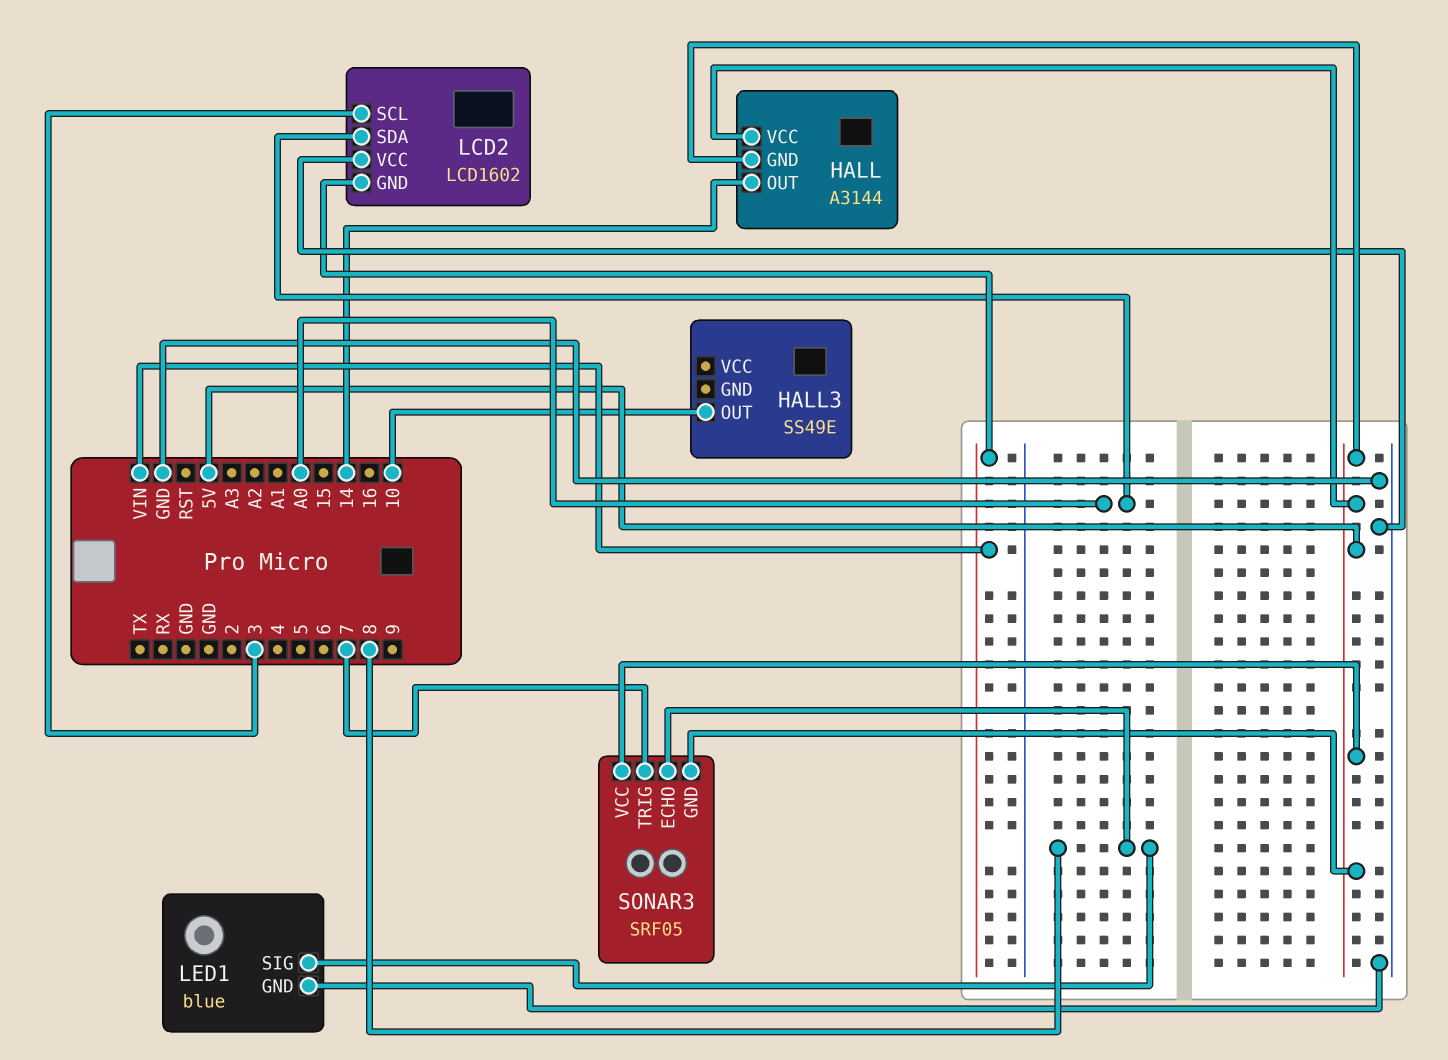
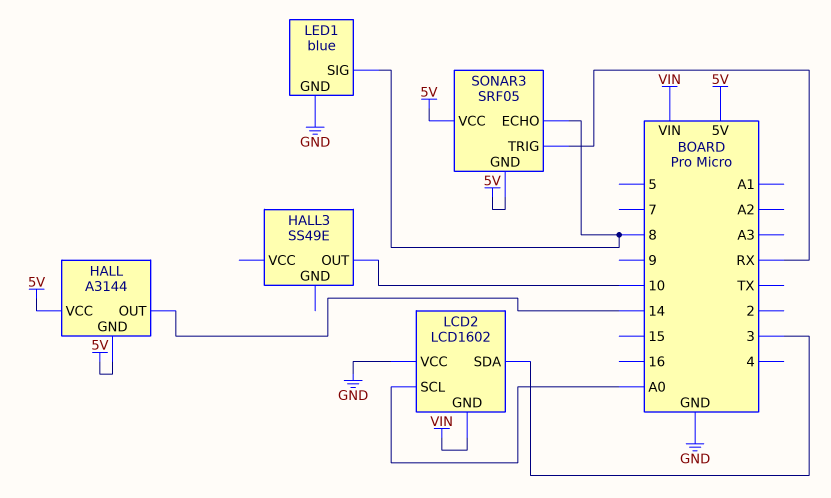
LCD2 pin SCL: 3 -> A0
LCD2 pin SDA: A0 -> 3
SONAR3 pin TRIG: 7 -> RX

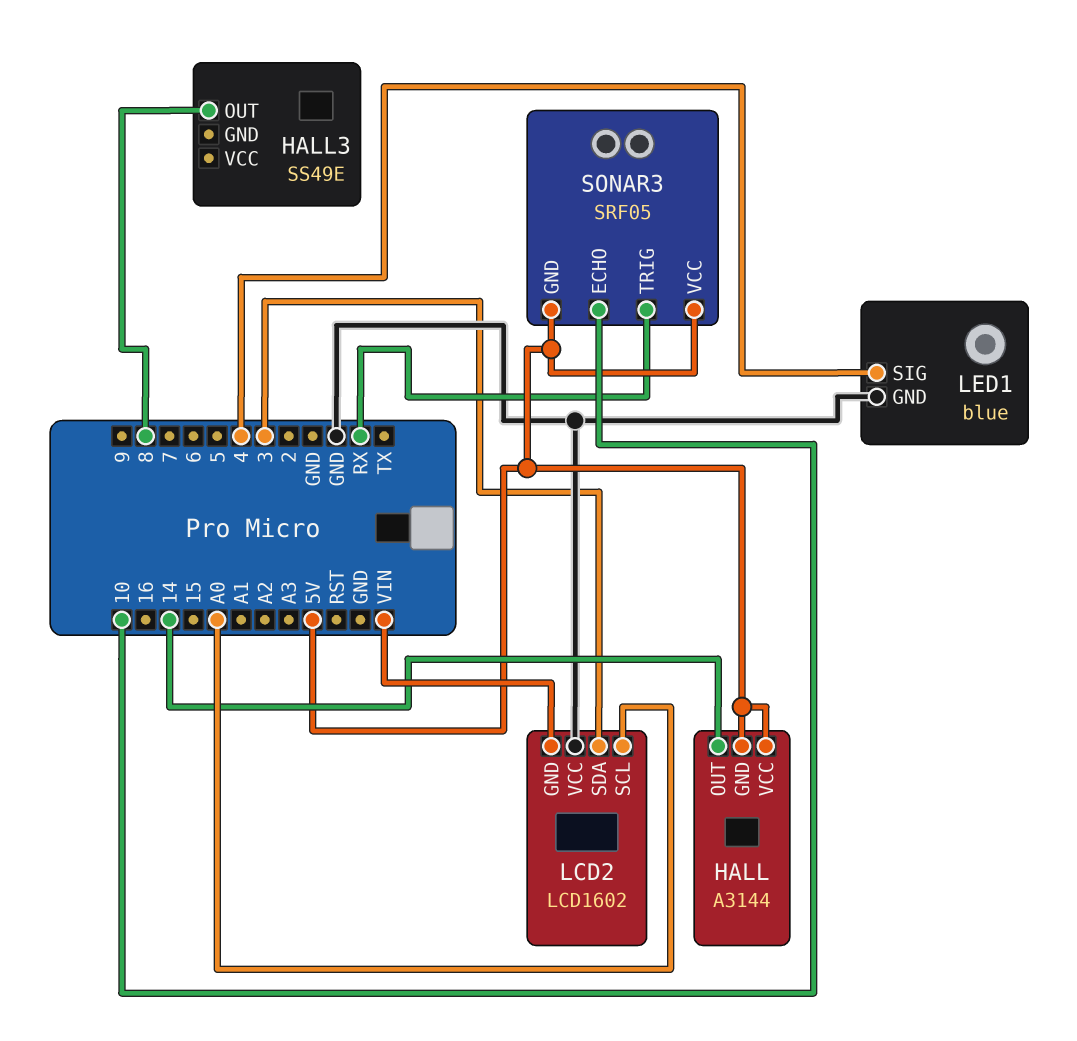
HALL3 pin OUT: 10 -> 8
LED1 pin SIG: 8 -> 4
SONAR3 pin ECHO: 8 -> 10

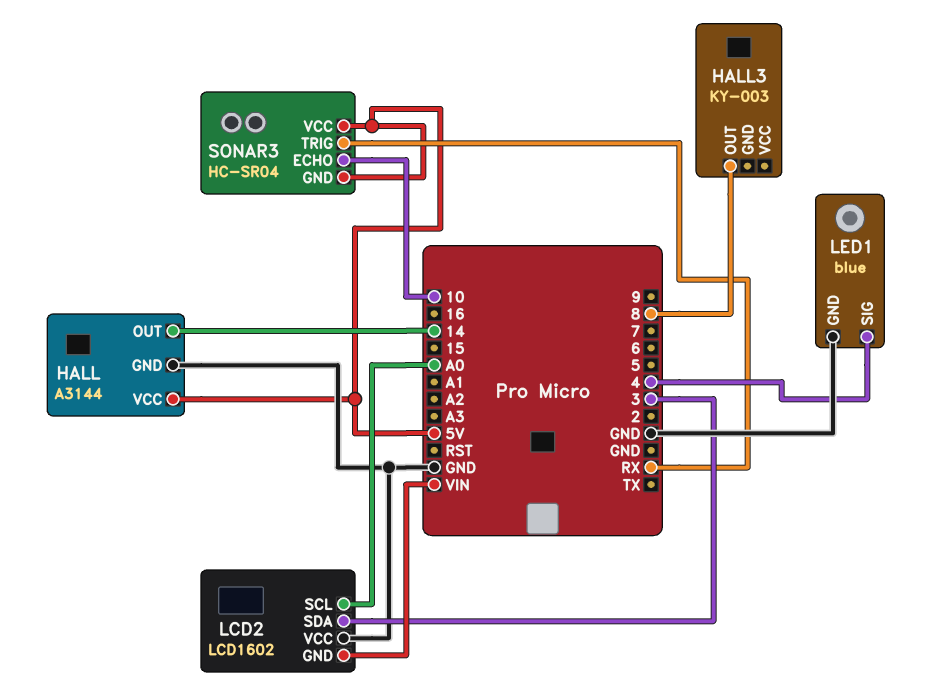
HALL pin GND: 5V -> GND
HALL3: SS49E -> KY-003
SONAR3: SRF05 -> HC-SR04

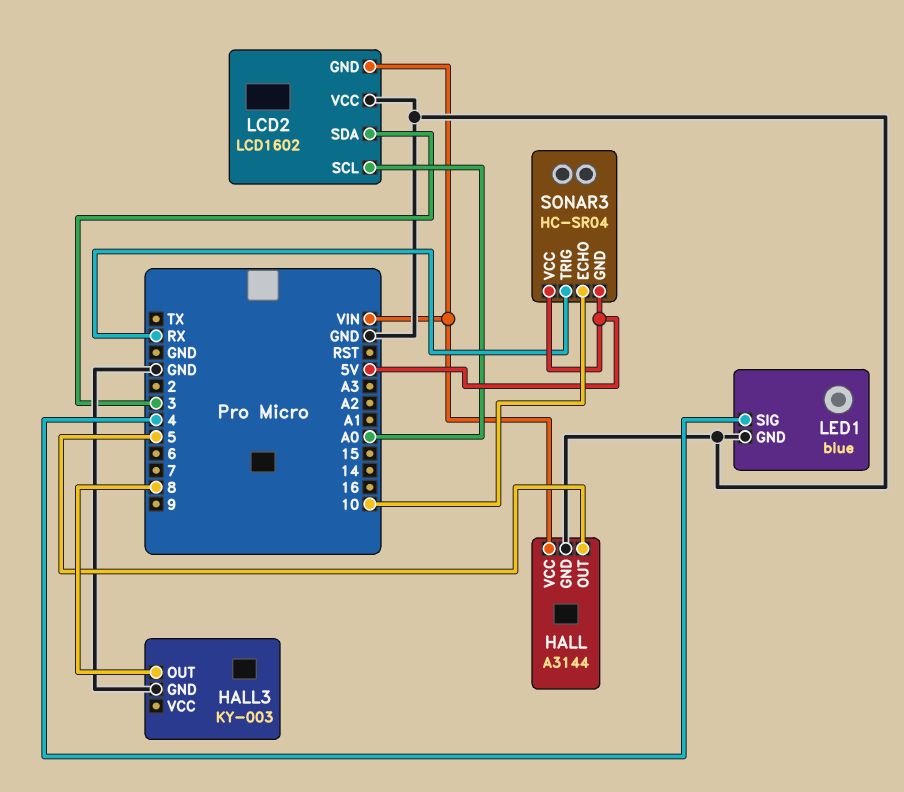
HALL pin OUT: 14 -> 5
HALL pin VCC: 5V -> VIN
HALL3 pin GND: none -> GND

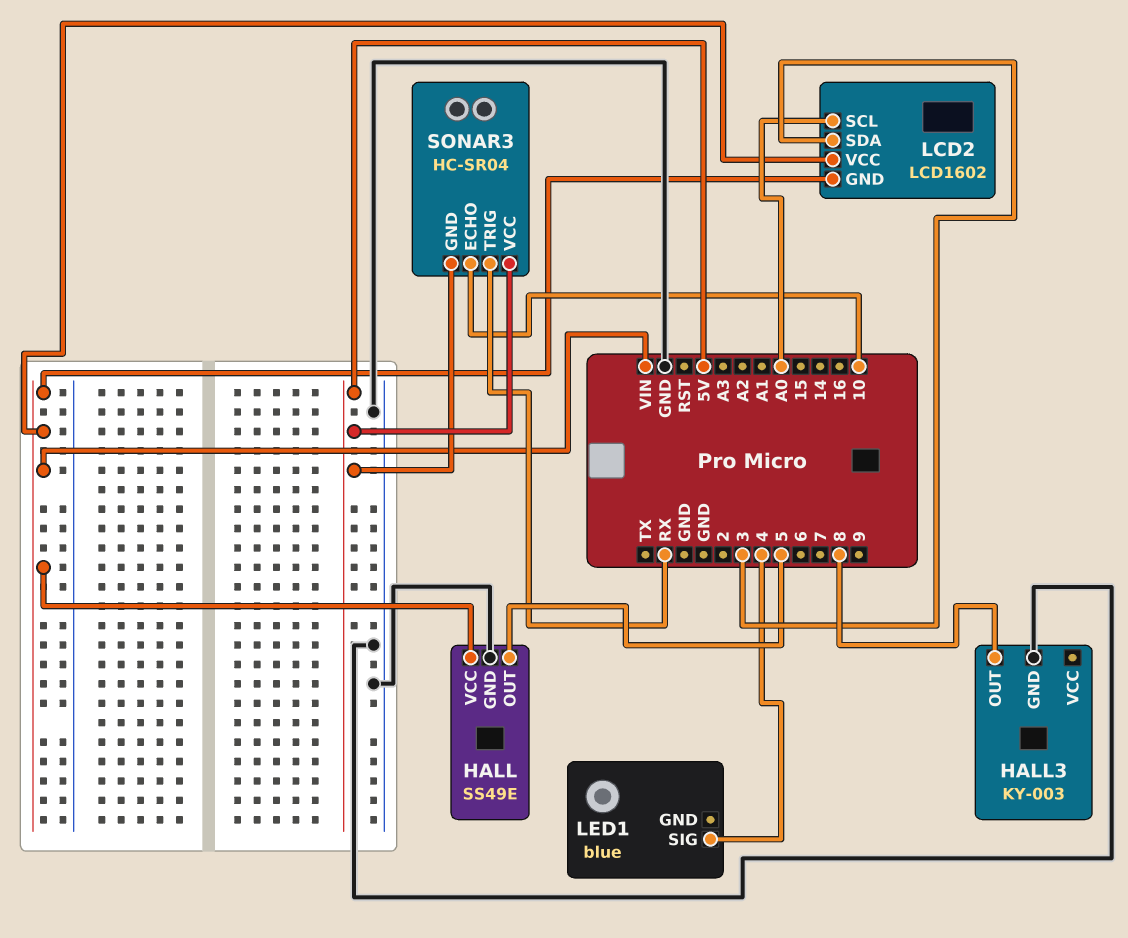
HALL: A3144 -> SS49E
LCD2 pin VCC: GND -> VIN
LED1 pin GND: GND -> none

